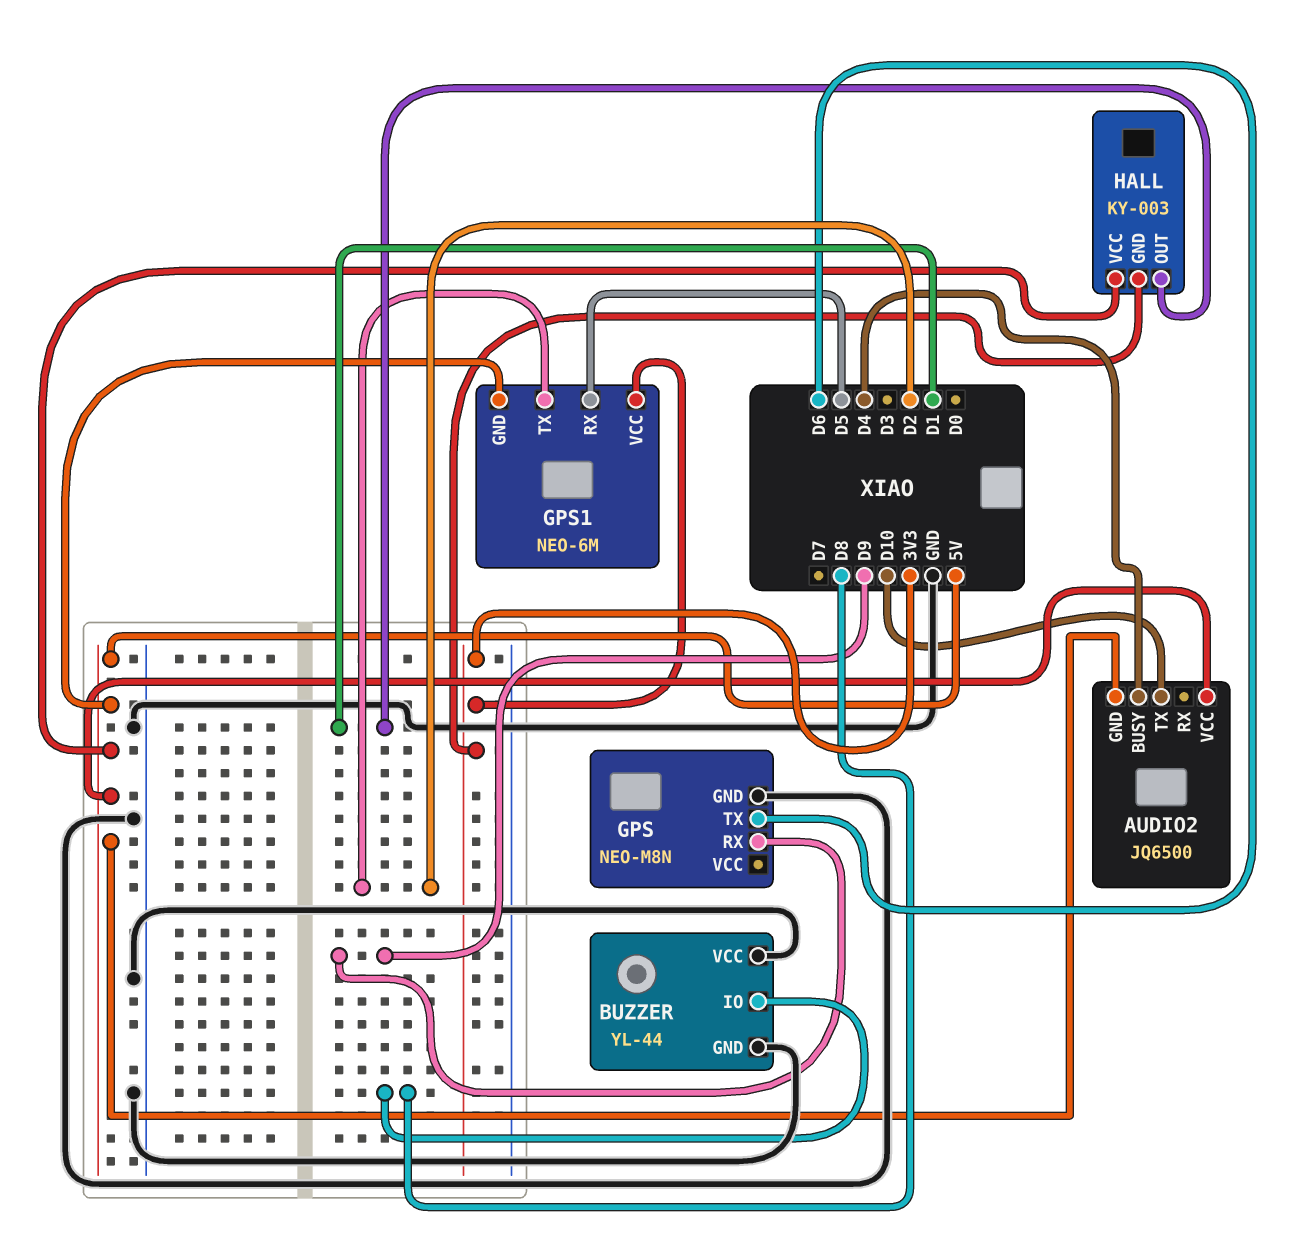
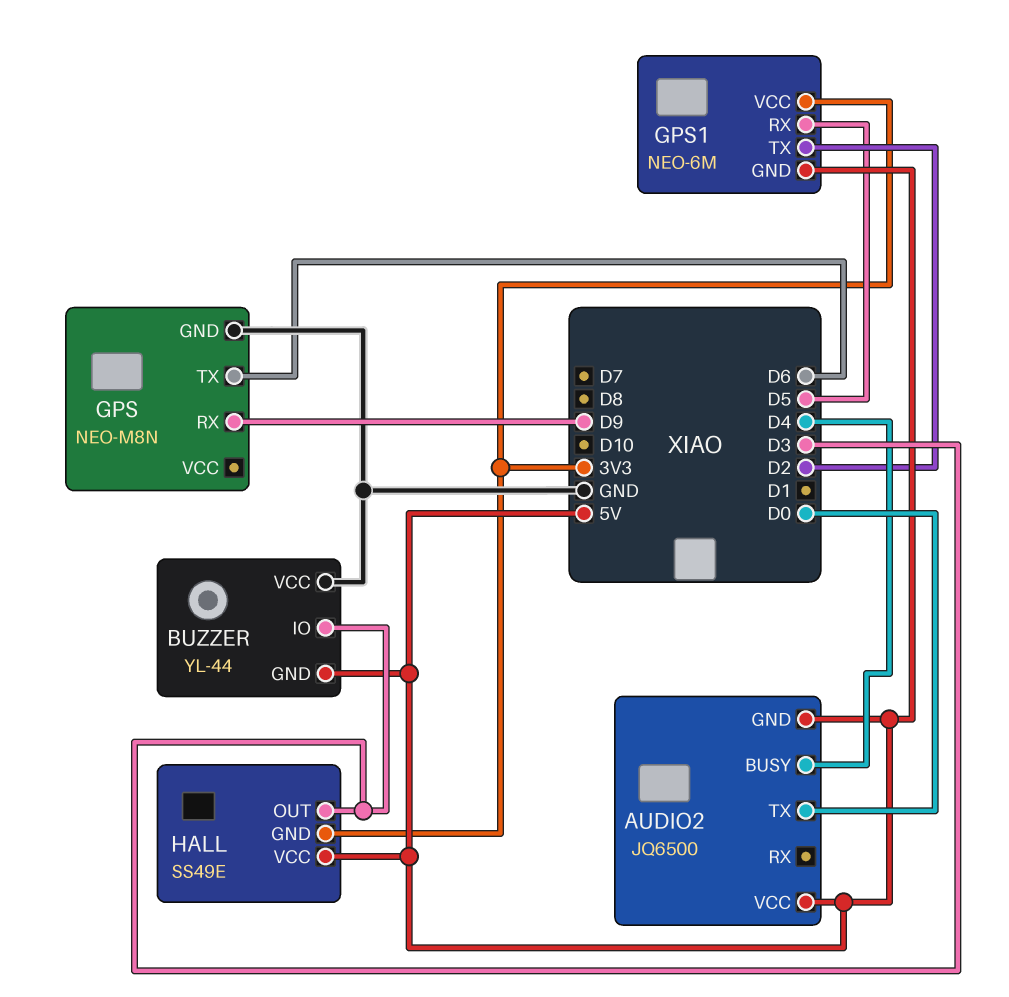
AUDIO2 pin TX: D10 -> D0
BUZZER pin GND: GND -> 5V
BUZZER pin IO: D8 -> D3
HALL: KY-003 -> SS49E
HALL pin OUT: D1 -> D3

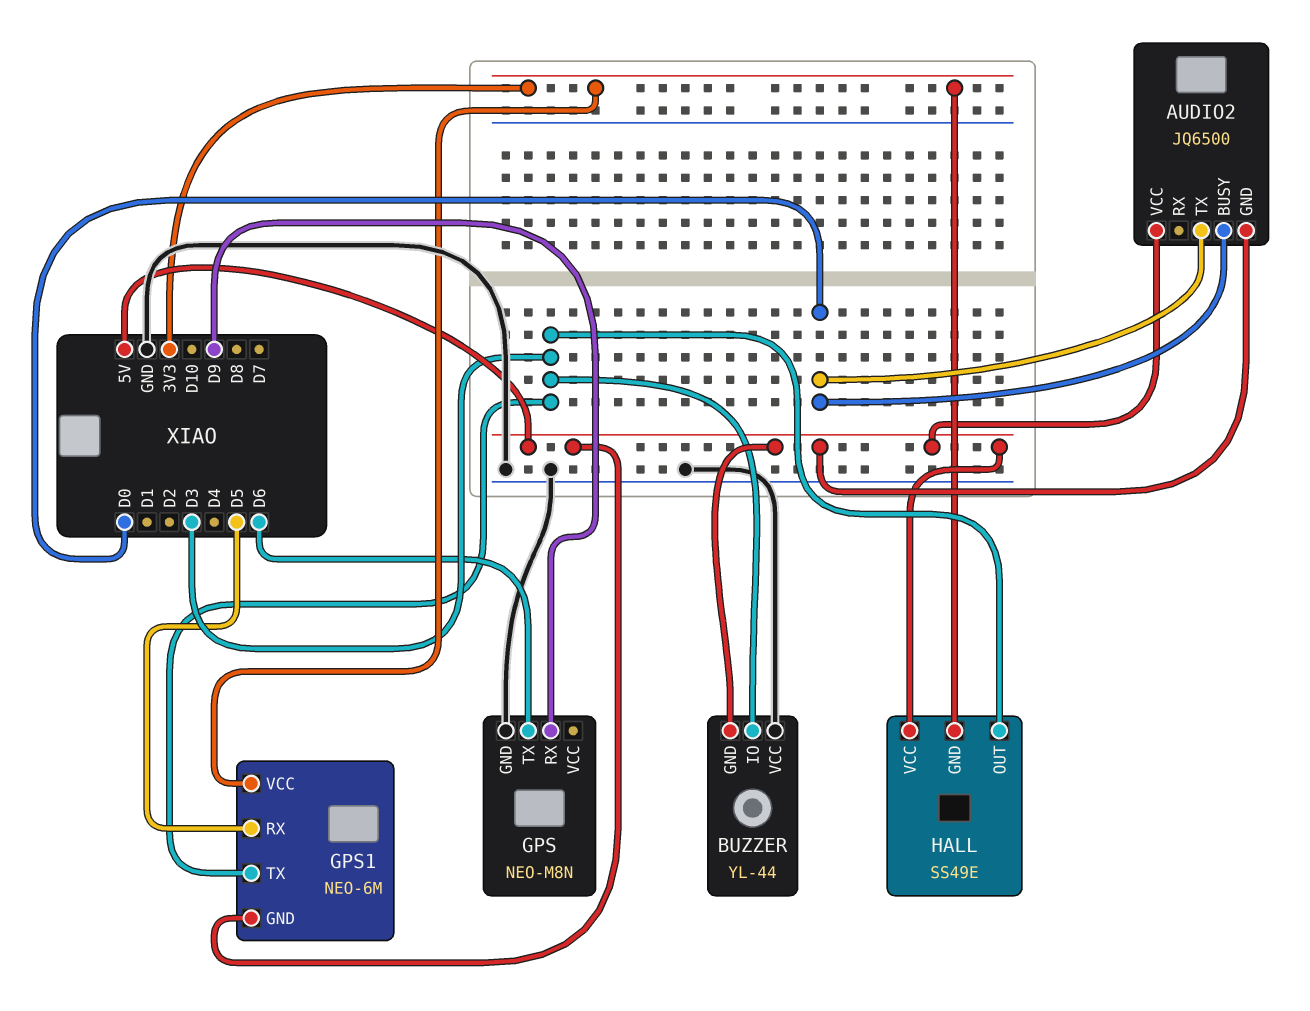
AUDIO2 pin BUSY: D4 -> D0
GPS1 pin TX: D2 -> D3

